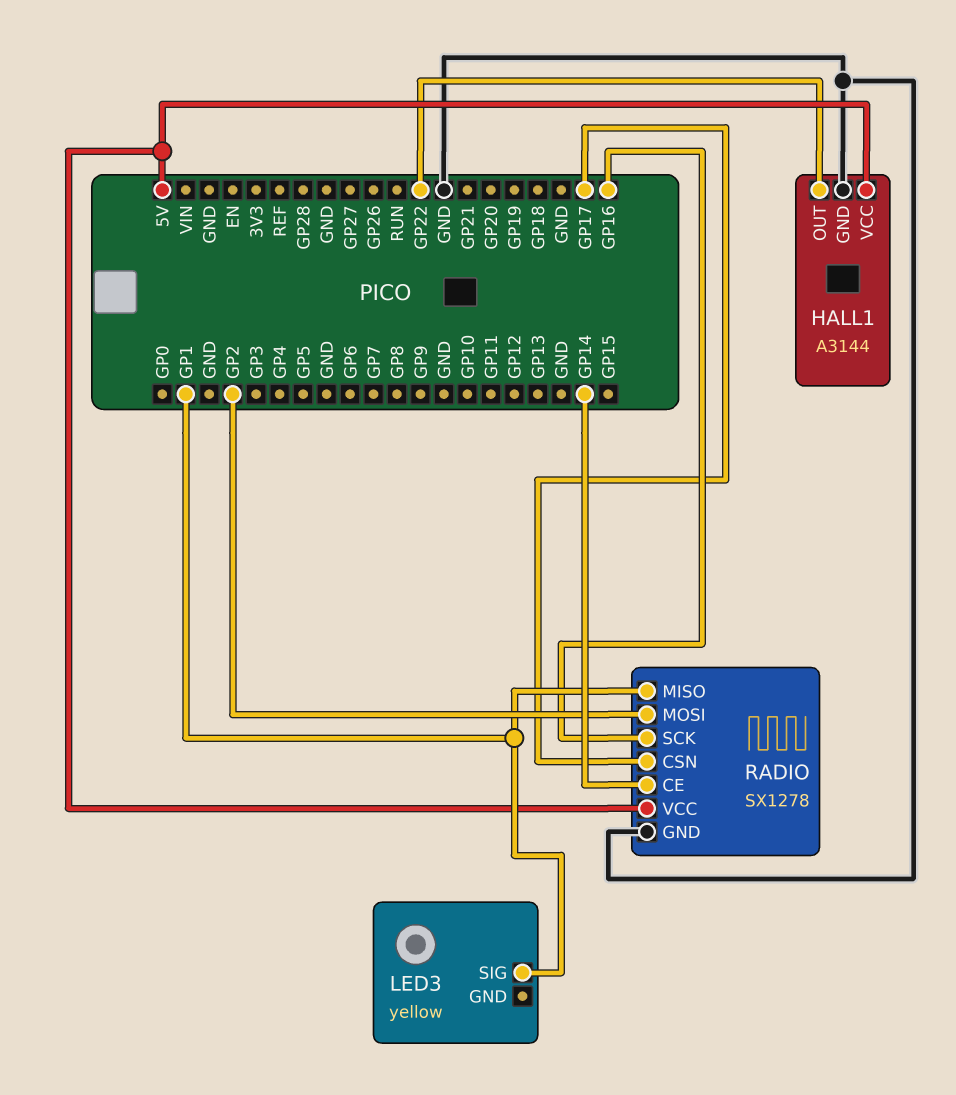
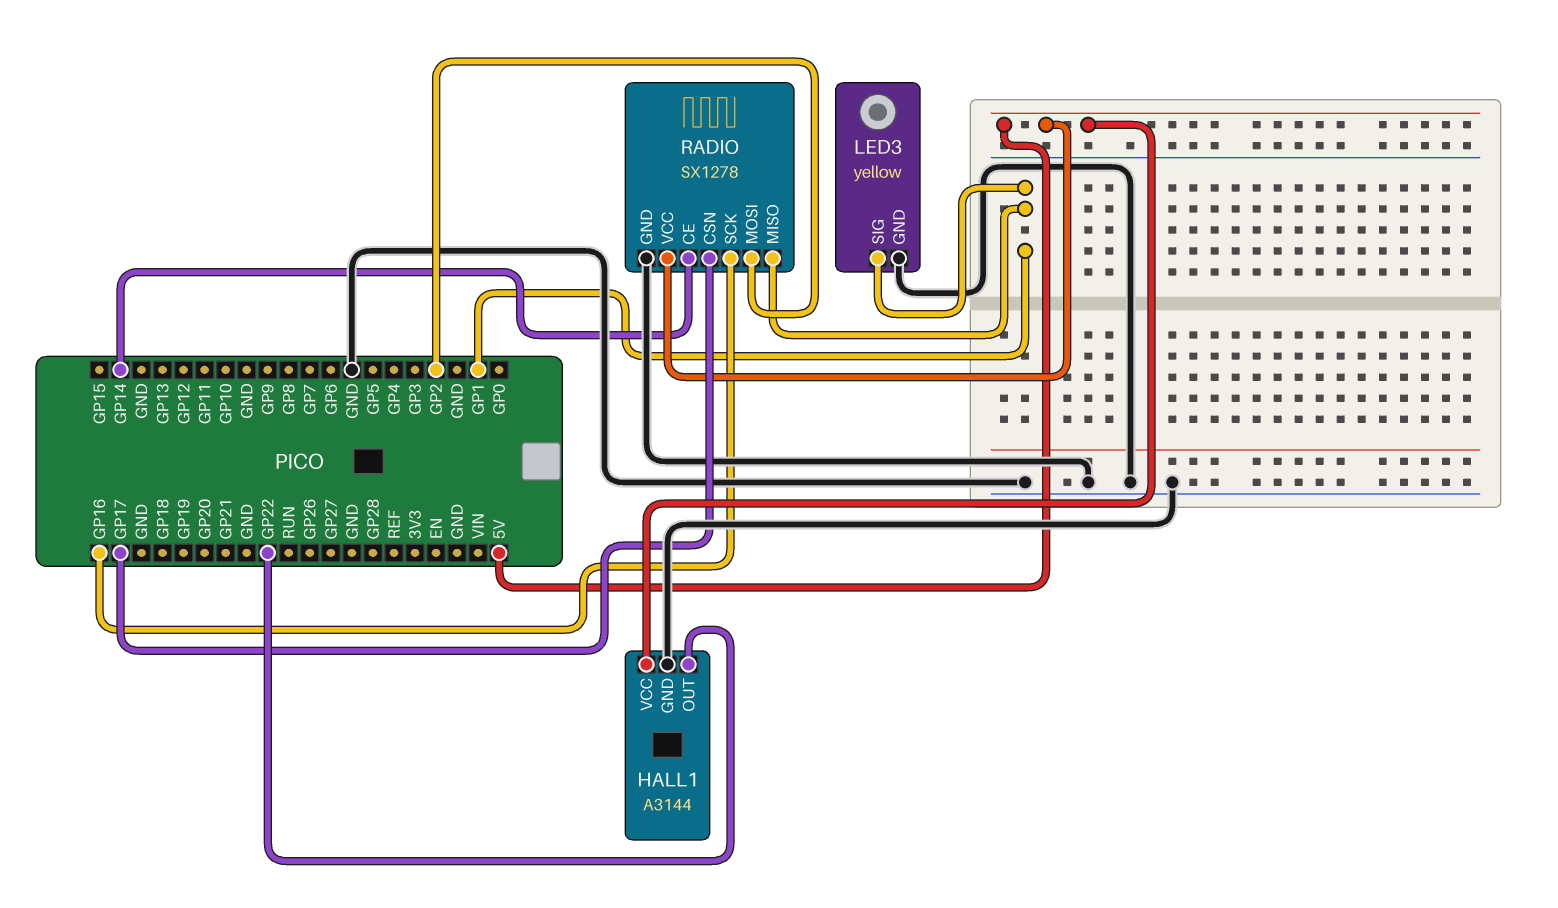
LED3 pin GND: none -> GND

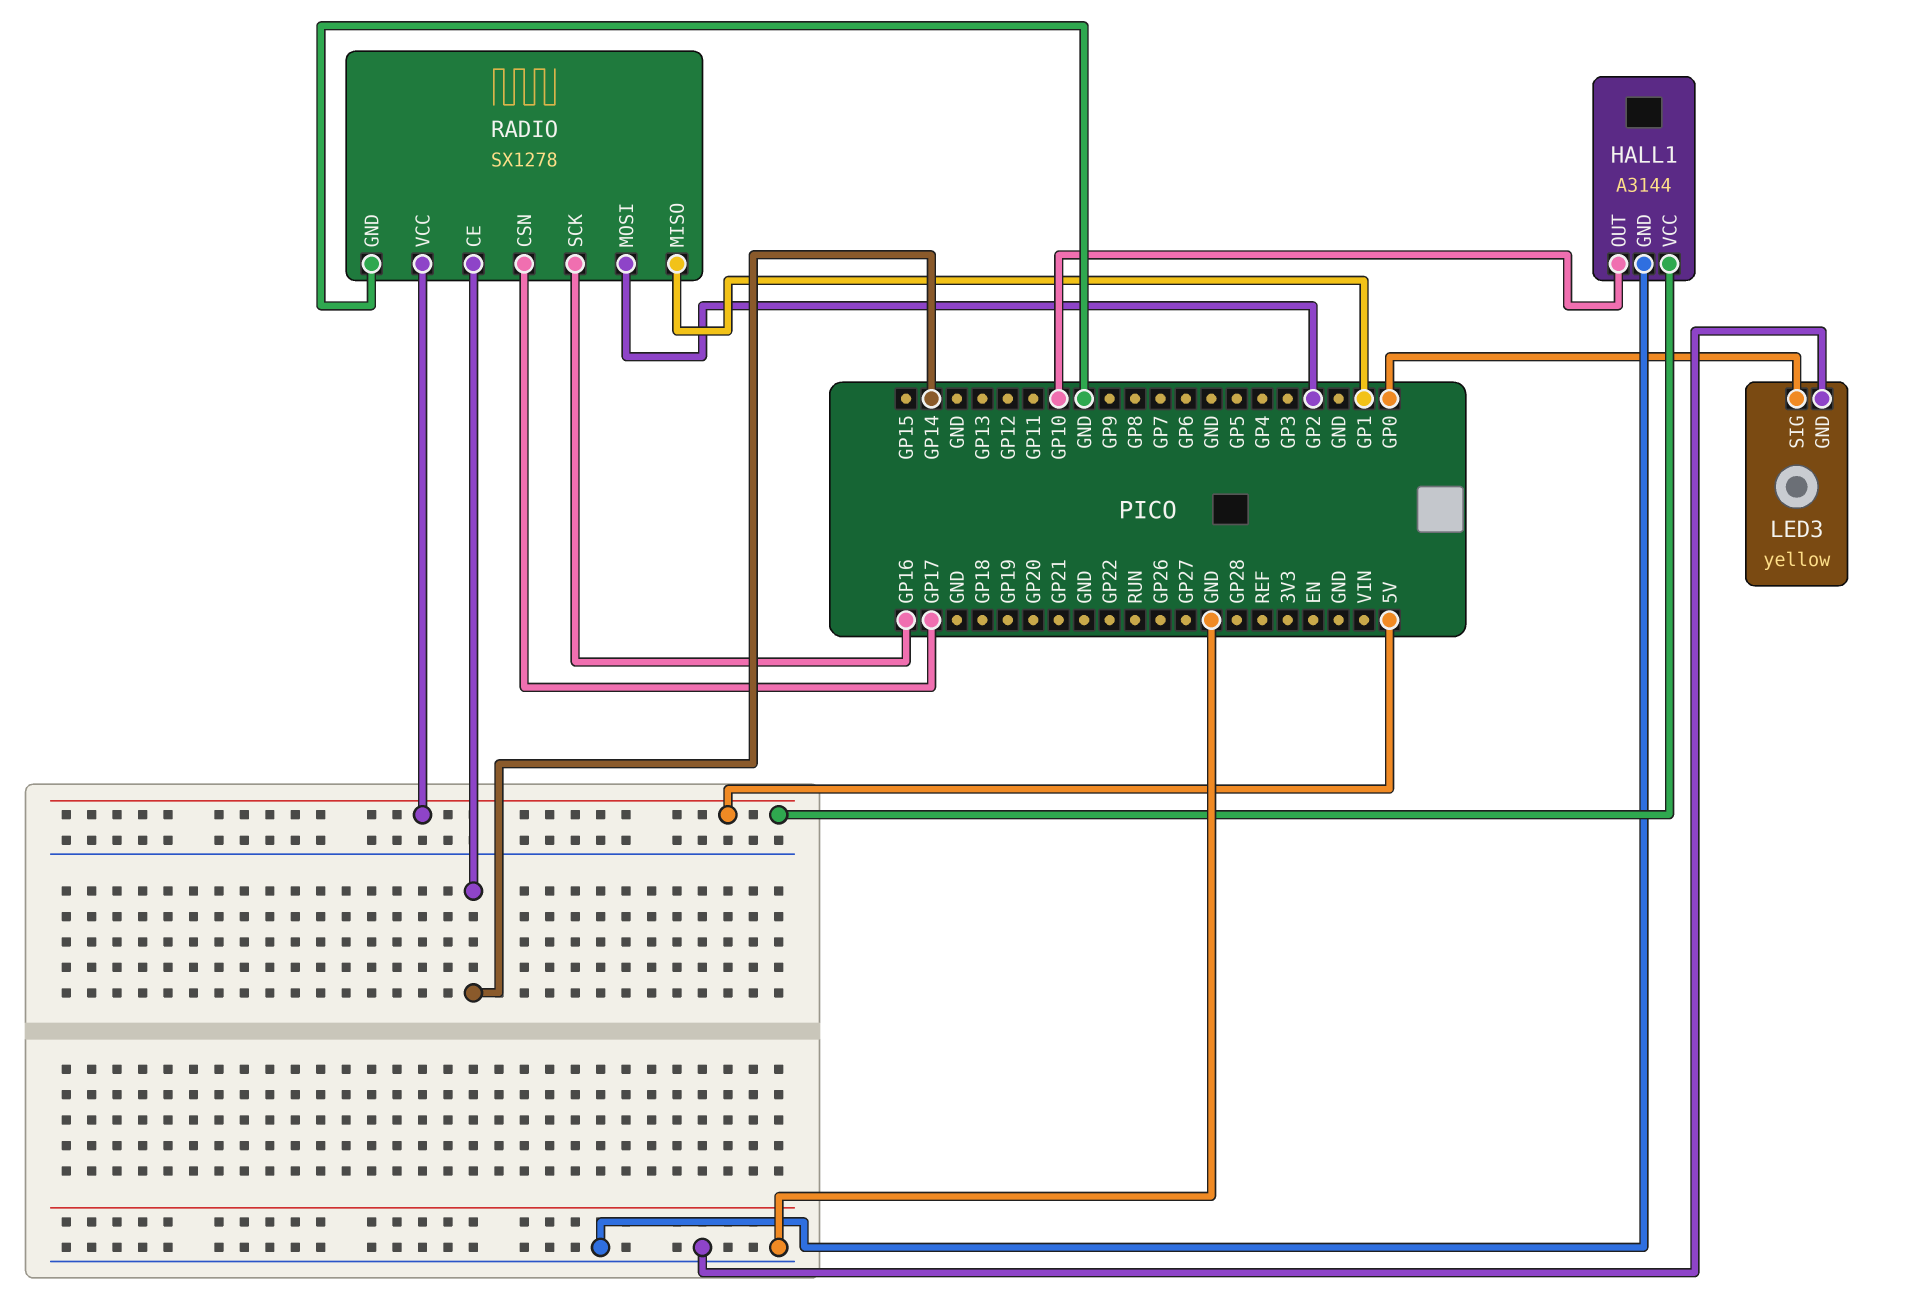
HALL1 pin OUT: GP22 -> GP10
LED3 pin SIG: GP1 -> GP0

